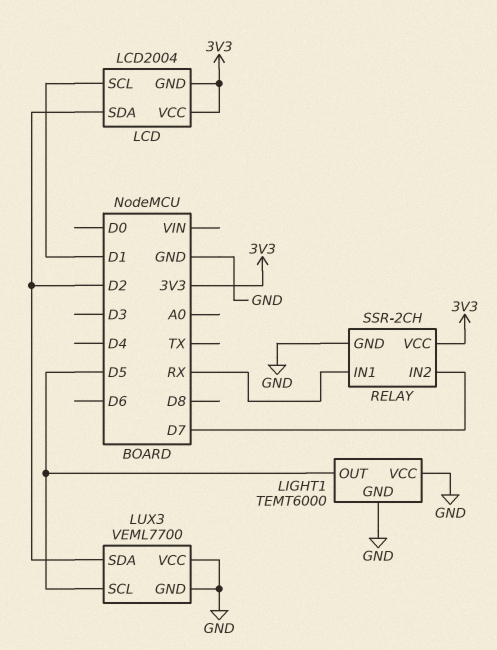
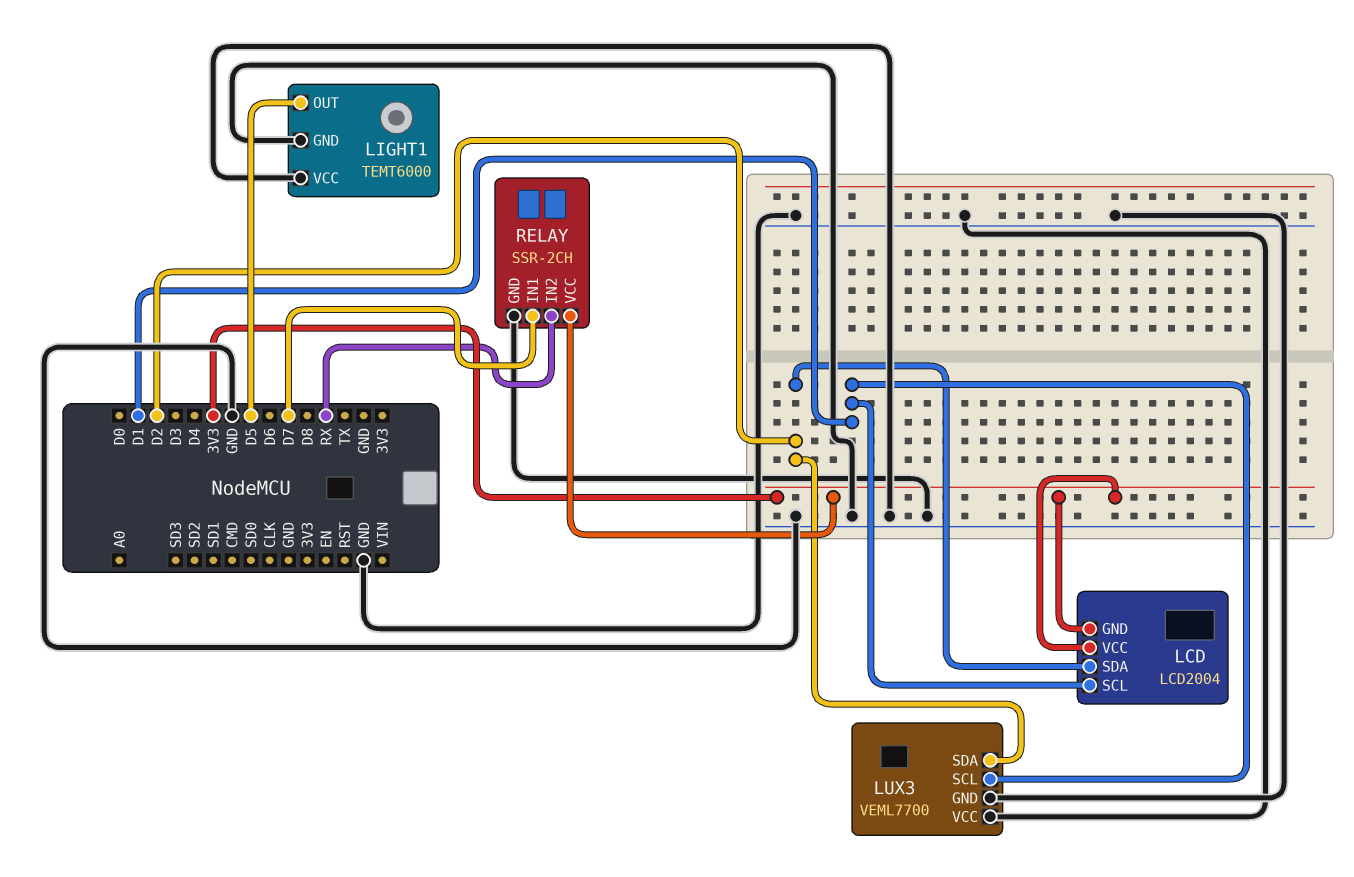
LUX3 pin SCL: D5 -> D1
RELAY pin IN1: RX -> D7
RELAY pin IN2: D7 -> RX

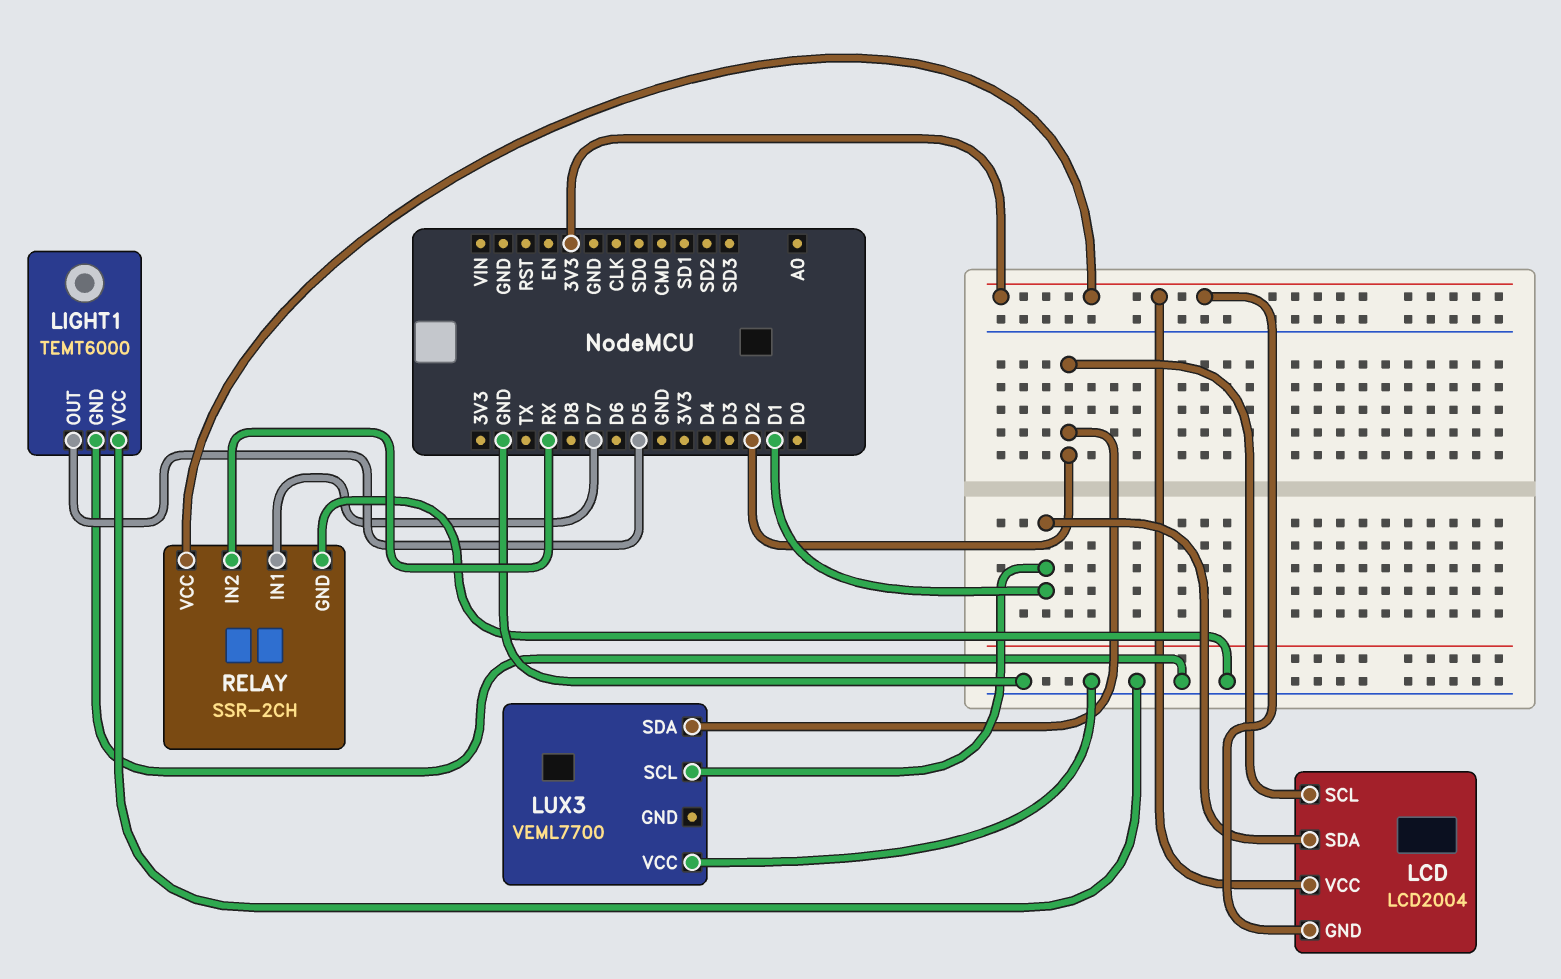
LCD pin SCL: D1 -> D2
LCD pin SDA: D2 -> D1
LUX3 pin GND: GND -> none

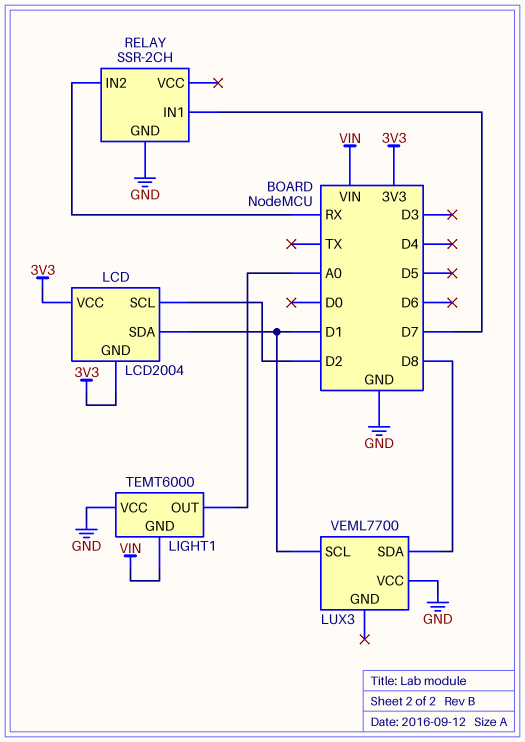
LIGHT1 pin GND: GND -> VIN
LIGHT1 pin OUT: D5 -> A0
LUX3 pin SDA: D2 -> D8
RELAY pin VCC: 3V3 -> none

